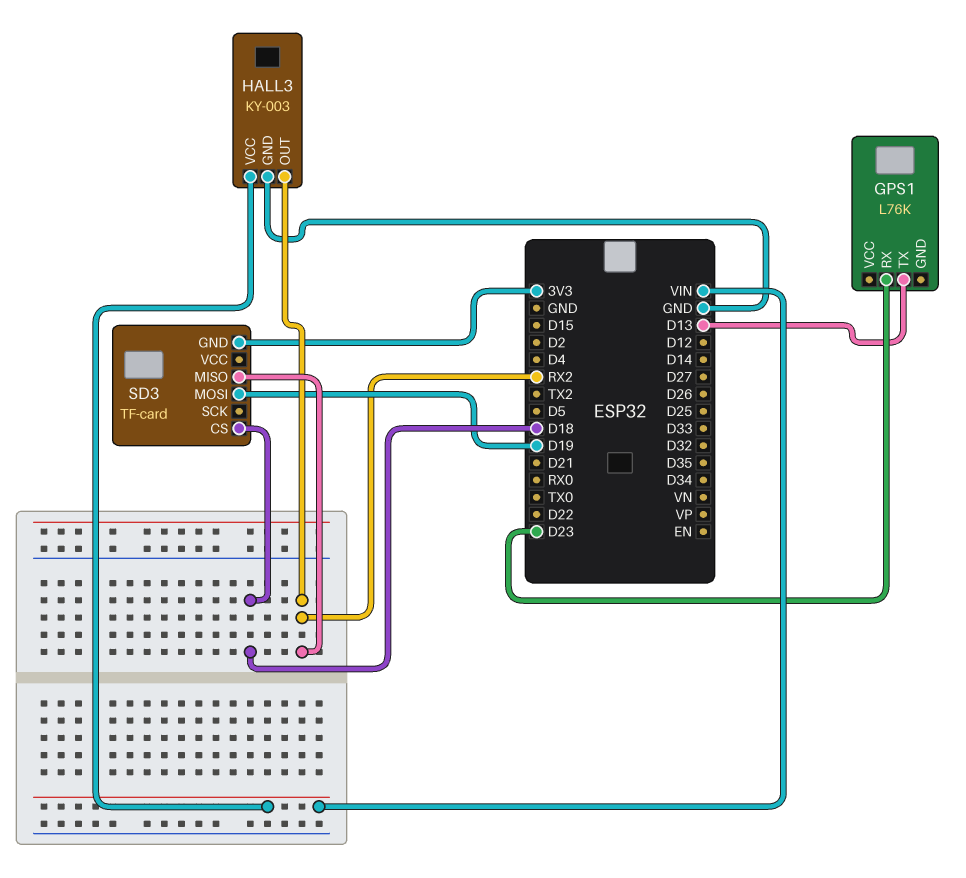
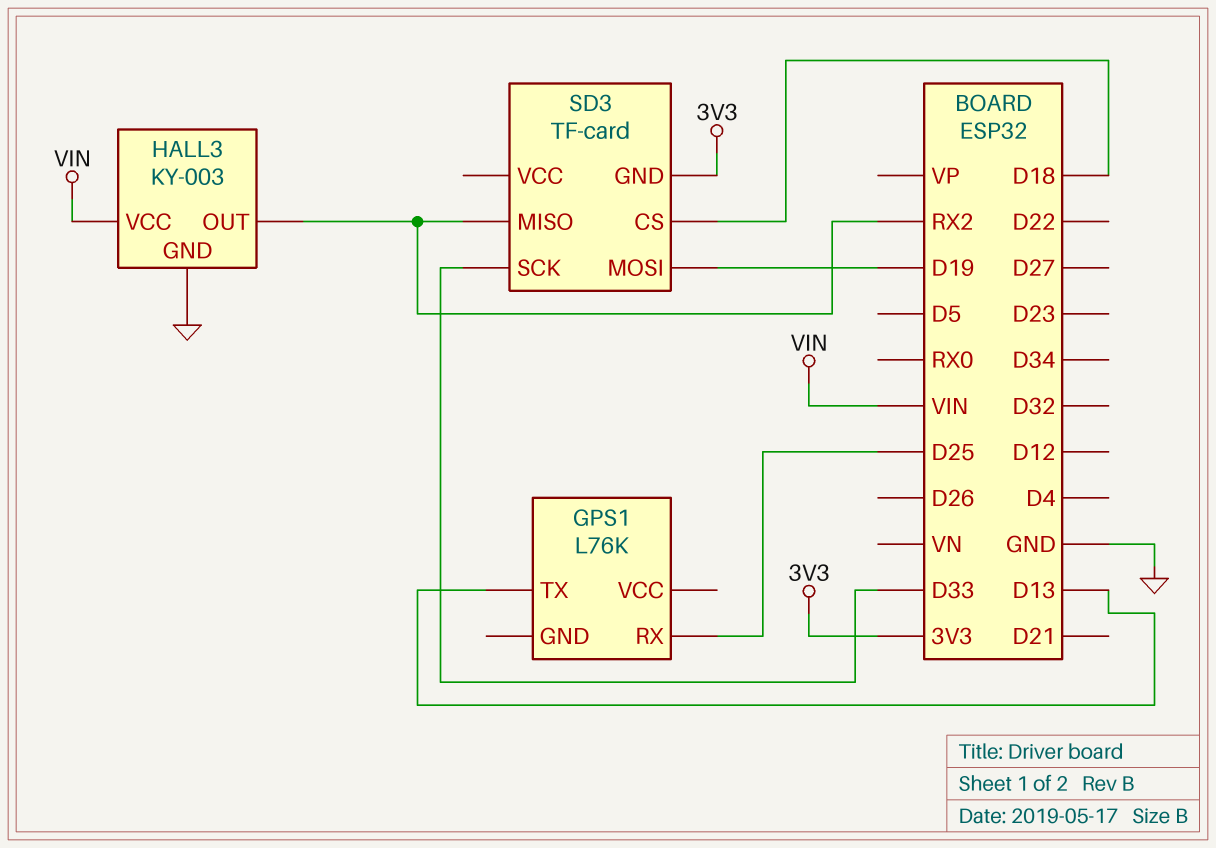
GPS1 pin RX: D23 -> D25
SD3 pin SCK: none -> D33

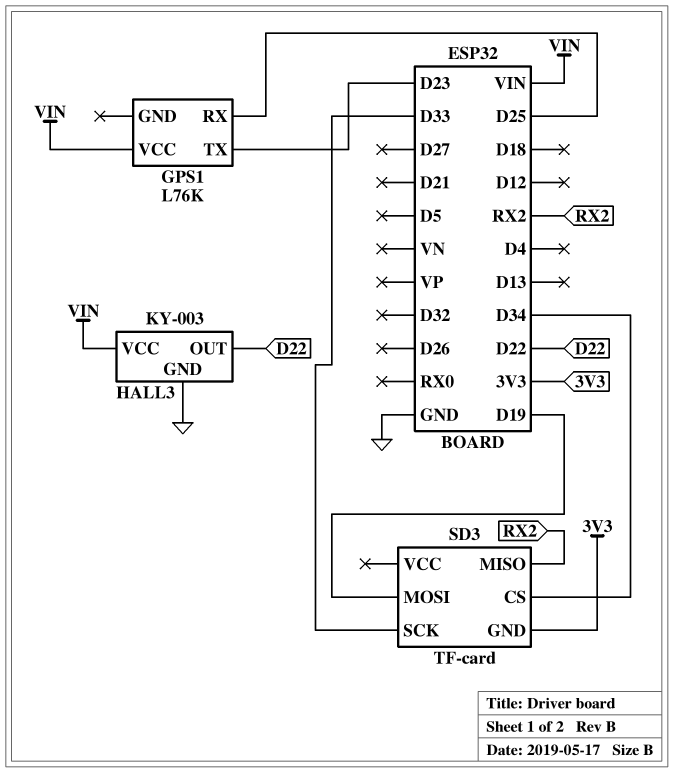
GPS1 pin TX: D13 -> D23
GPS1 pin VCC: none -> VIN
HALL3 pin OUT: RX2 -> D22
SD3 pin CS: D18 -> D34

